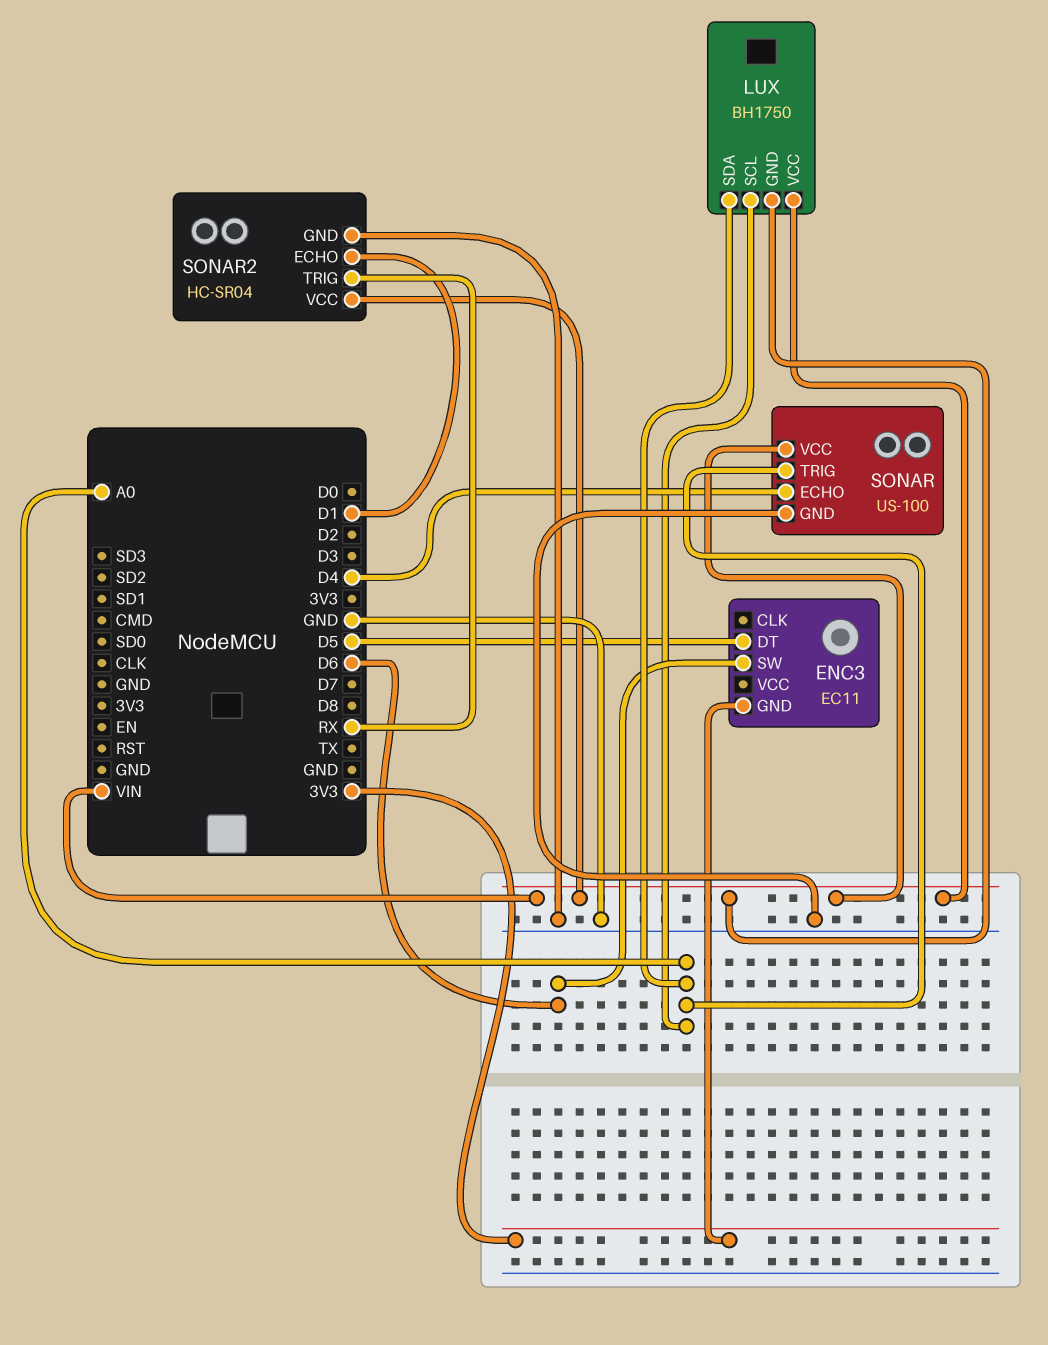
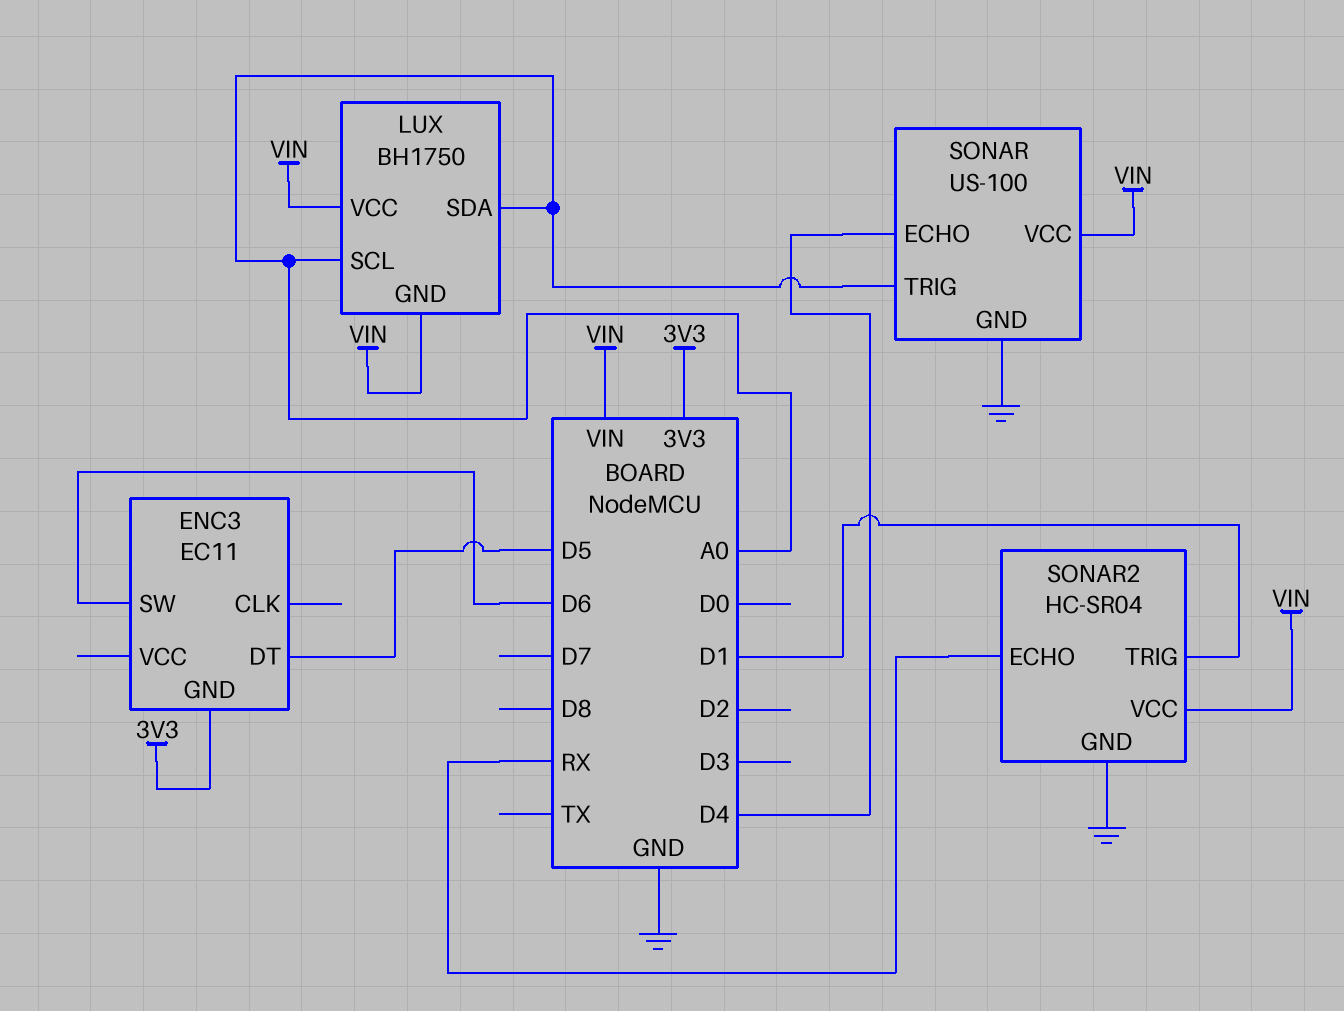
SONAR2 pin ECHO: D1 -> RX
SONAR2 pin TRIG: RX -> D1

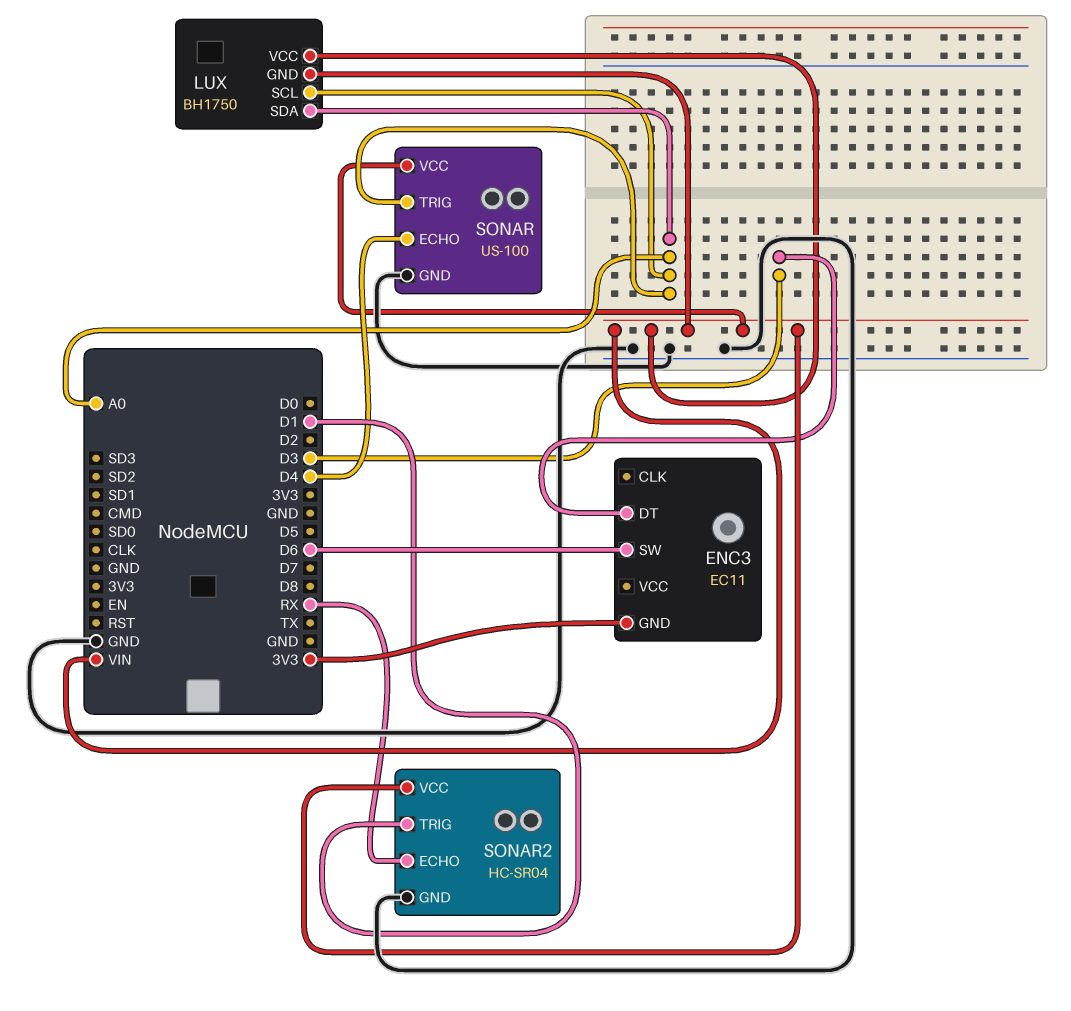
ENC3 pin DT: D5 -> D3

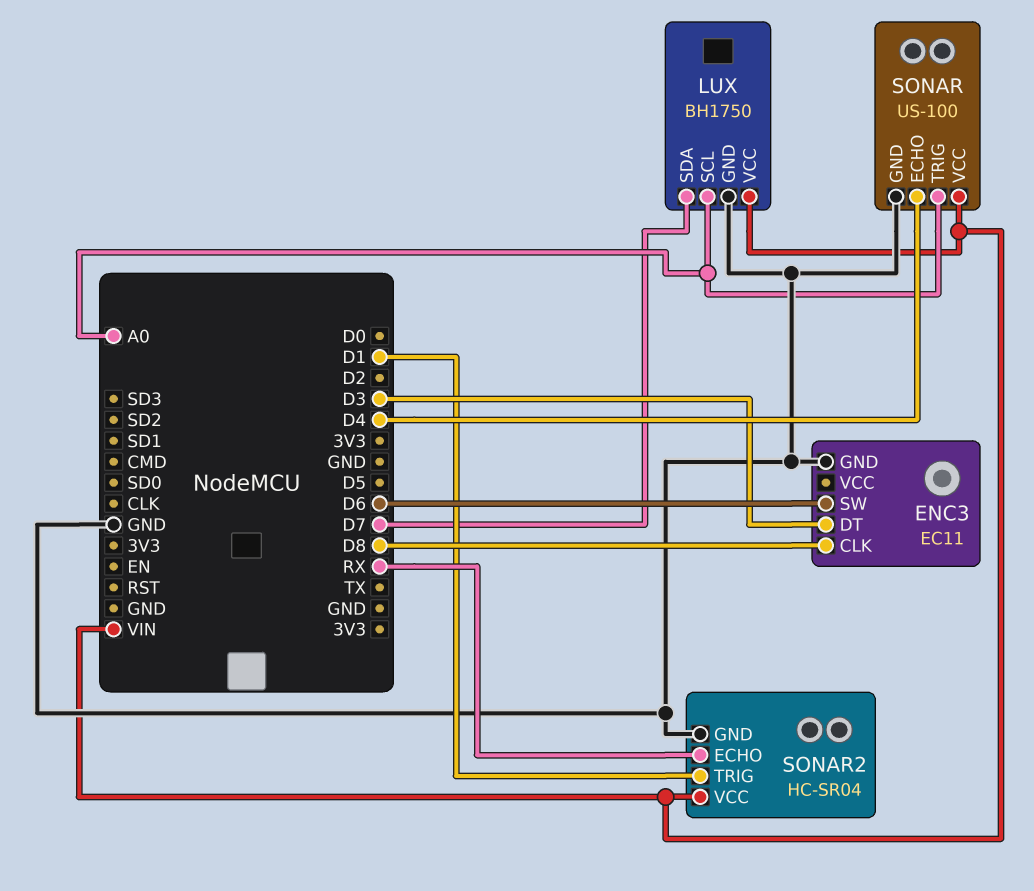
ENC3 pin CLK: none -> D8
ENC3 pin GND: 3V3 -> GND
LUX pin GND: VIN -> GND
LUX pin SDA: A0 -> D7

